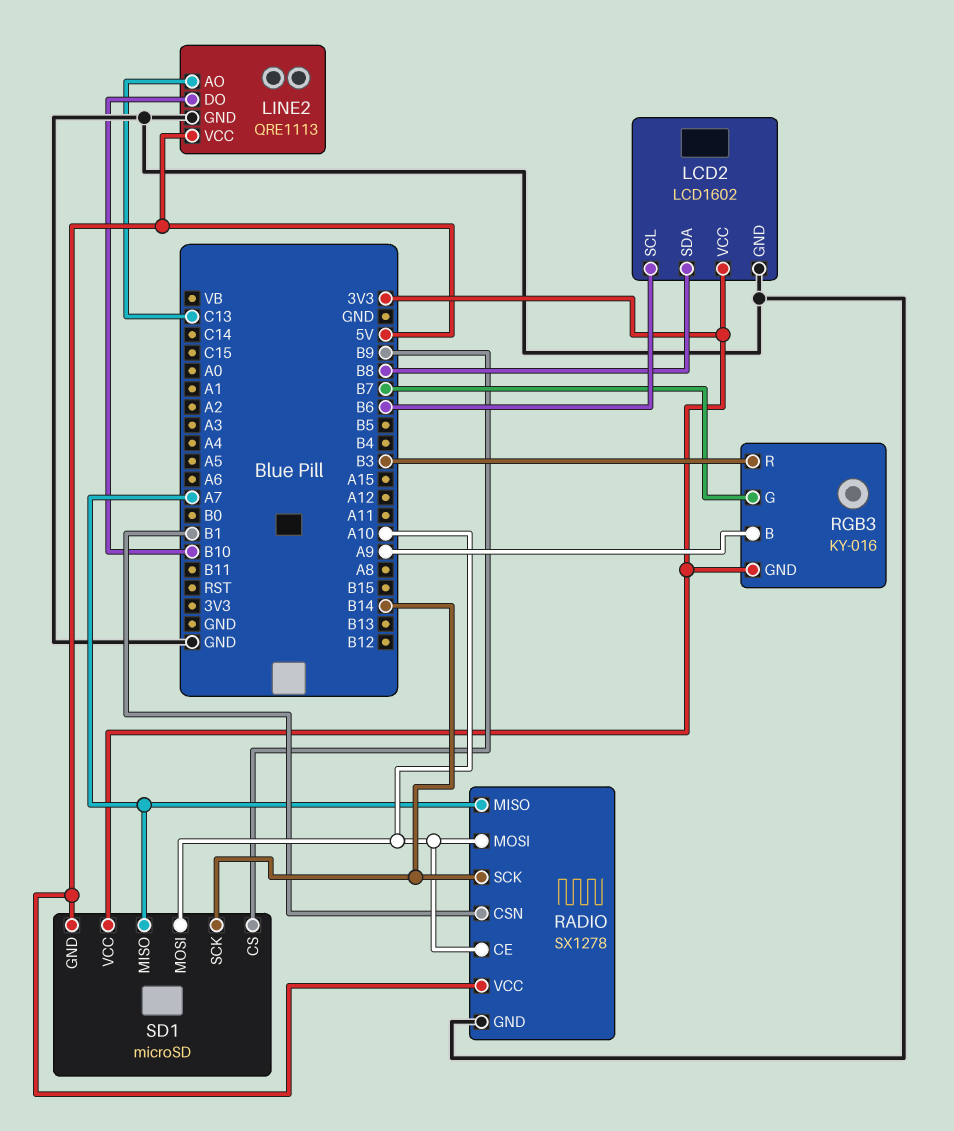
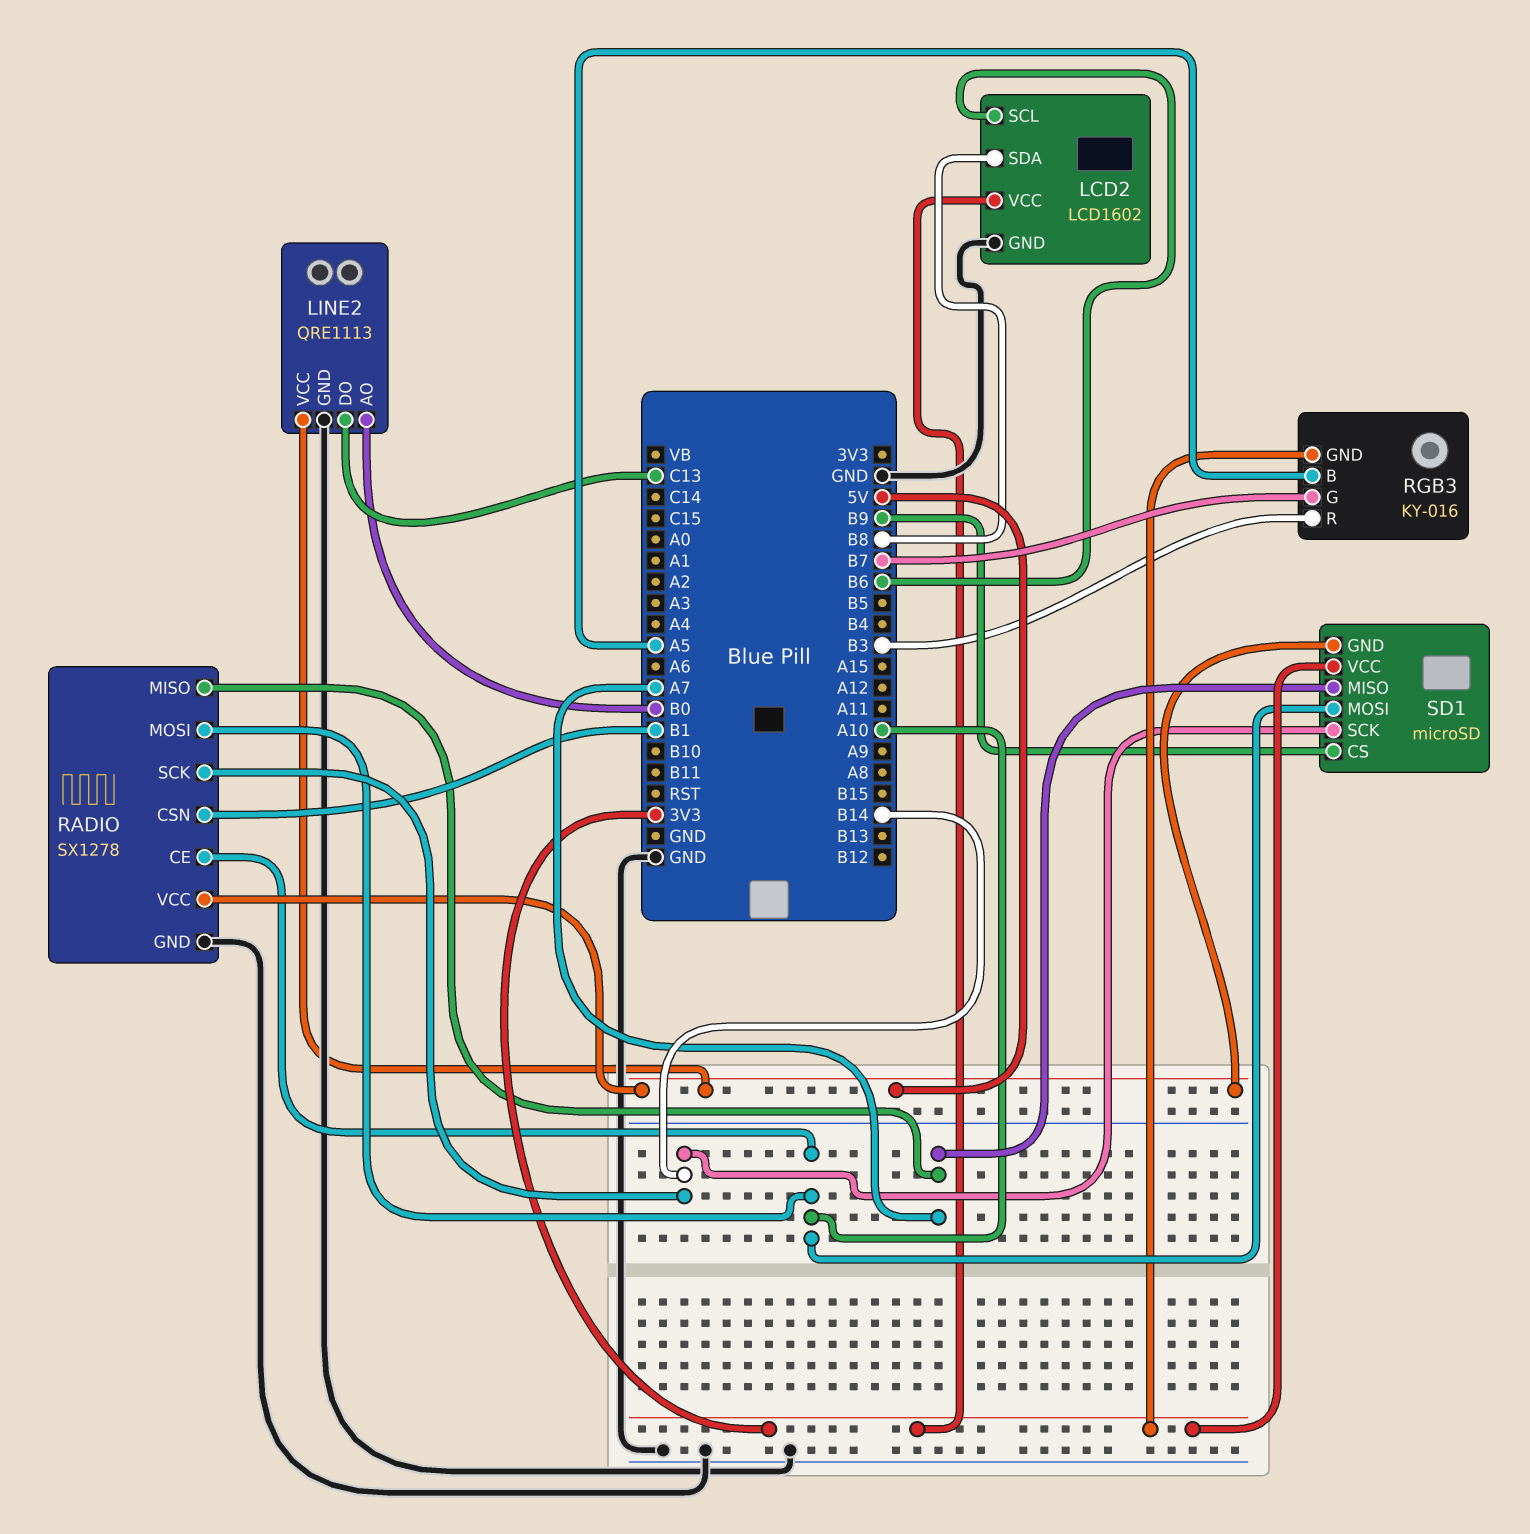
LINE2 pin AO: C13 -> B0
LINE2 pin DO: B10 -> C13
RGB3 pin B: A9 -> A5

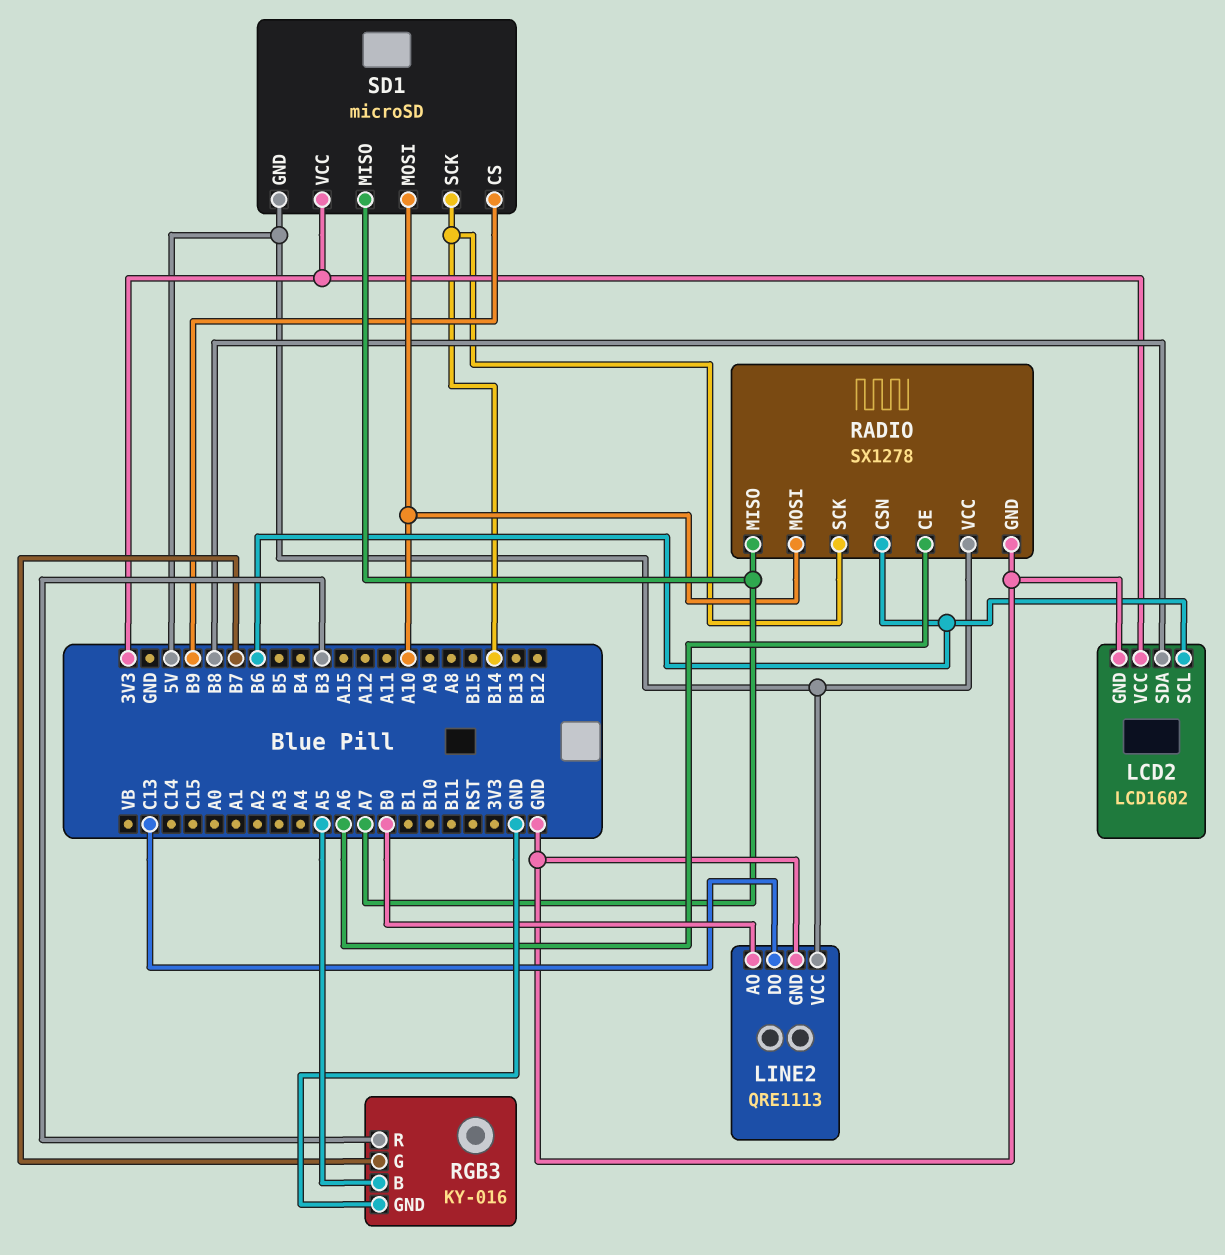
RADIO pin CE: A10 -> A6
RADIO pin CSN: B1 -> B6
RGB3 pin GND: 3V3 -> GND

